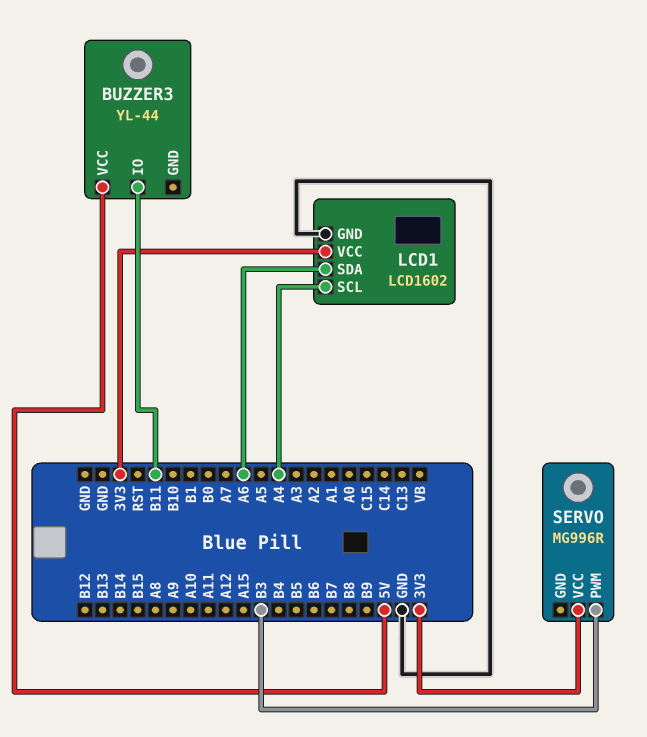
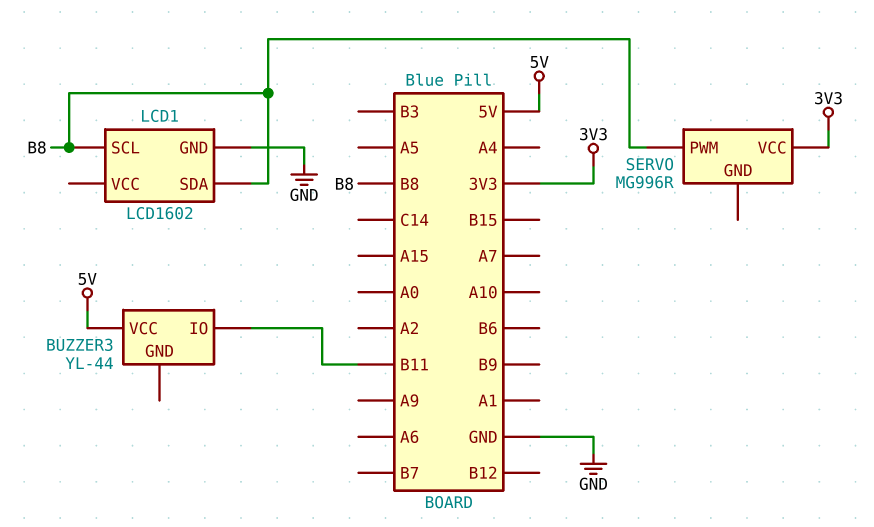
LCD1 pin SCL: A4 -> B8
LCD1 pin SDA: A6 -> B8
LCD1 pin VCC: 3V3 -> none
SERVO pin PWM: B3 -> B8

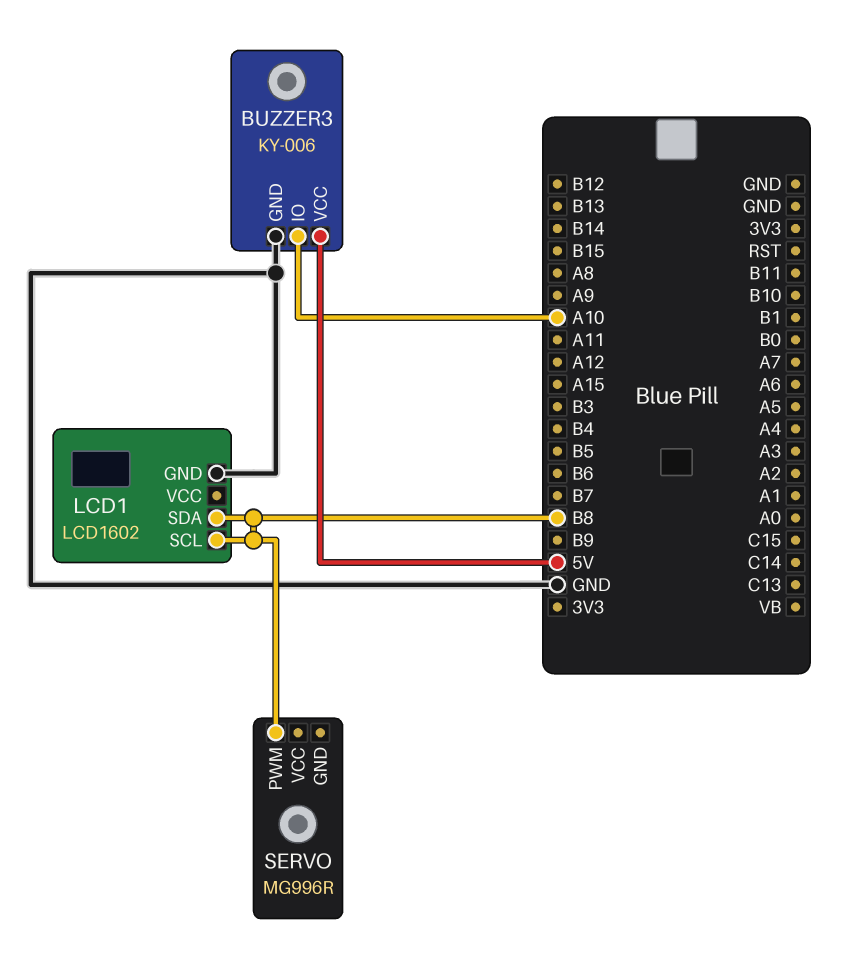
BUZZER3: YL-44 -> KY-006
BUZZER3 pin GND: none -> GND
BUZZER3 pin IO: B11 -> A10
SERVO pin VCC: 3V3 -> none

